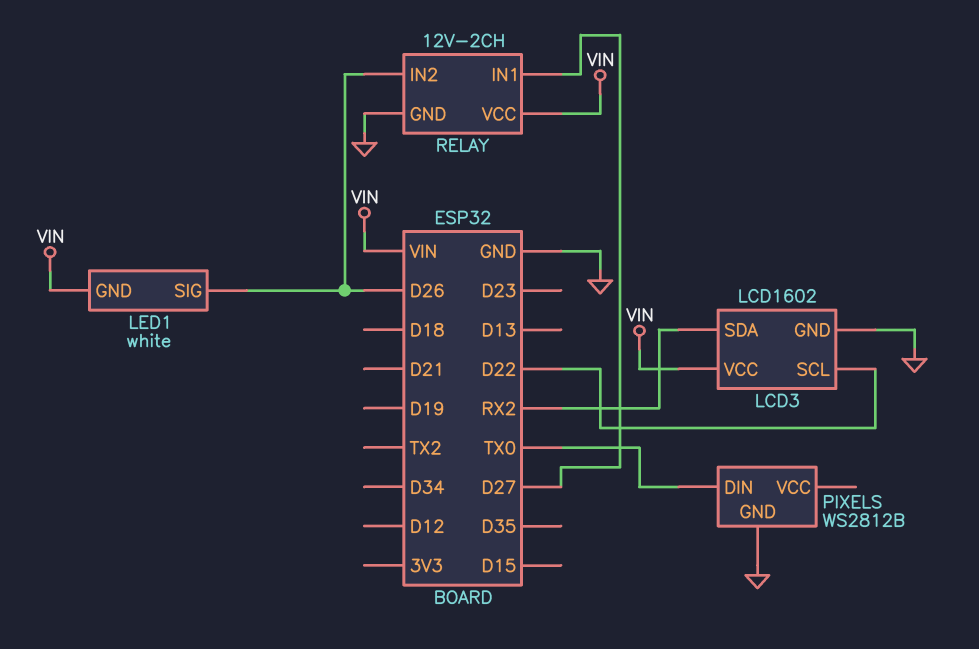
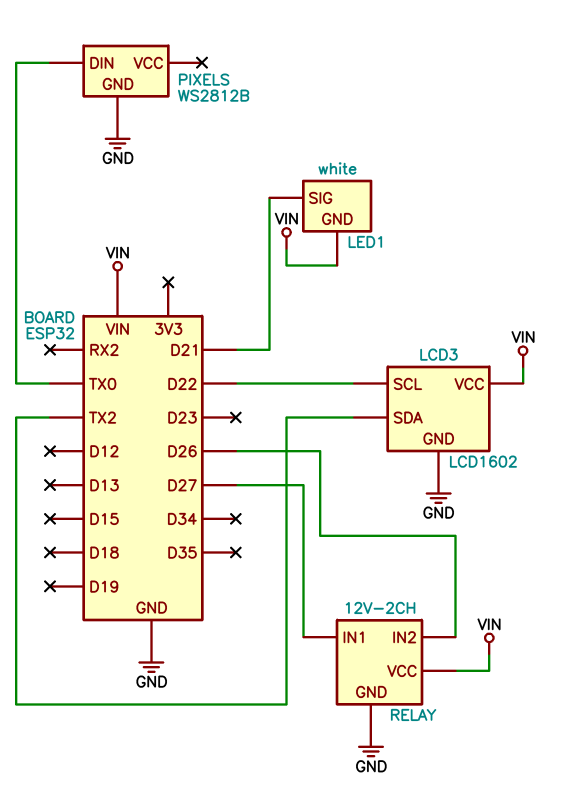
LCD3 pin SDA: RX2 -> TX2
LED1 pin SIG: D26 -> D21

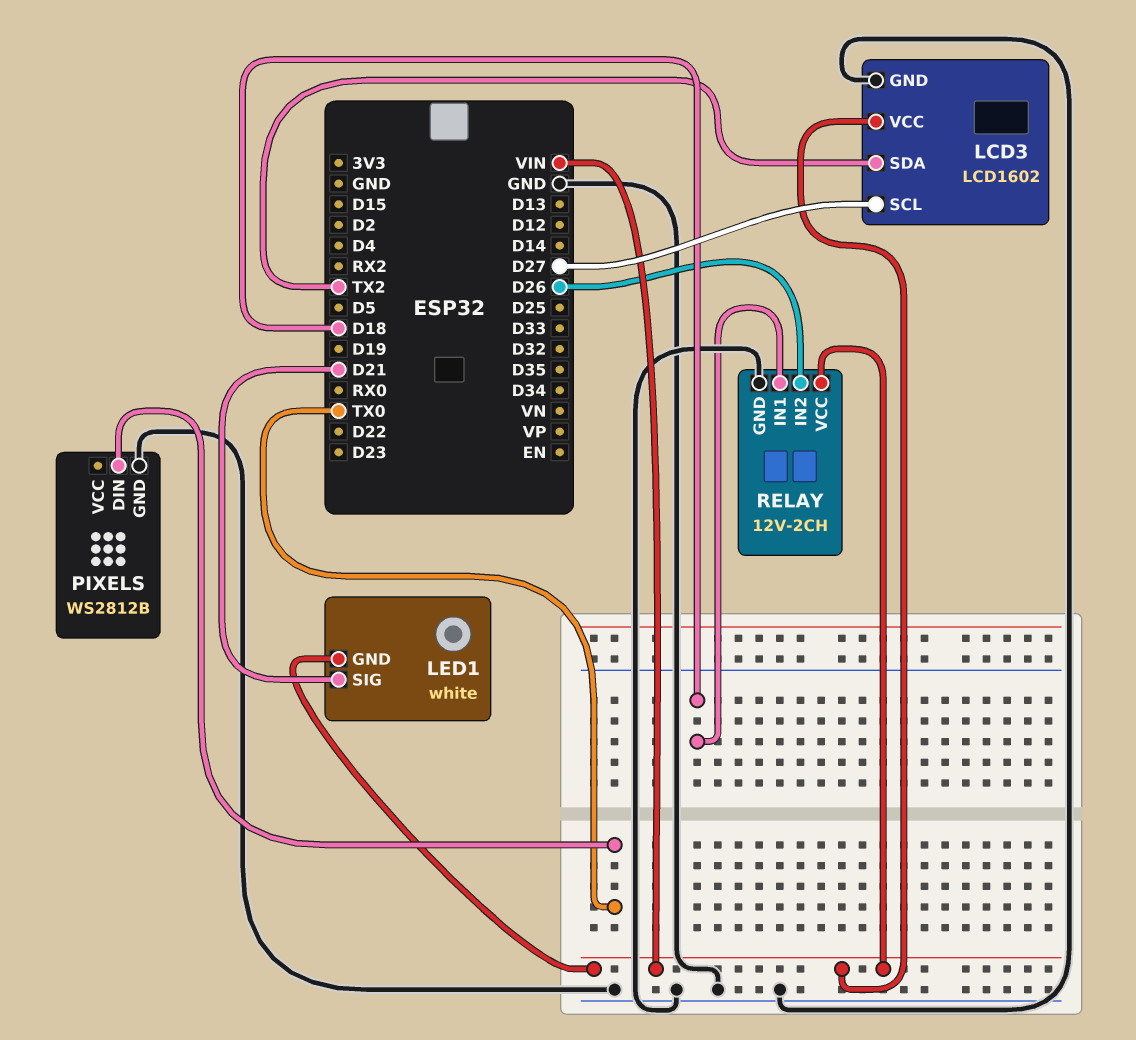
LCD3 pin SCL: D22 -> D27
RELAY pin IN1: D27 -> D18

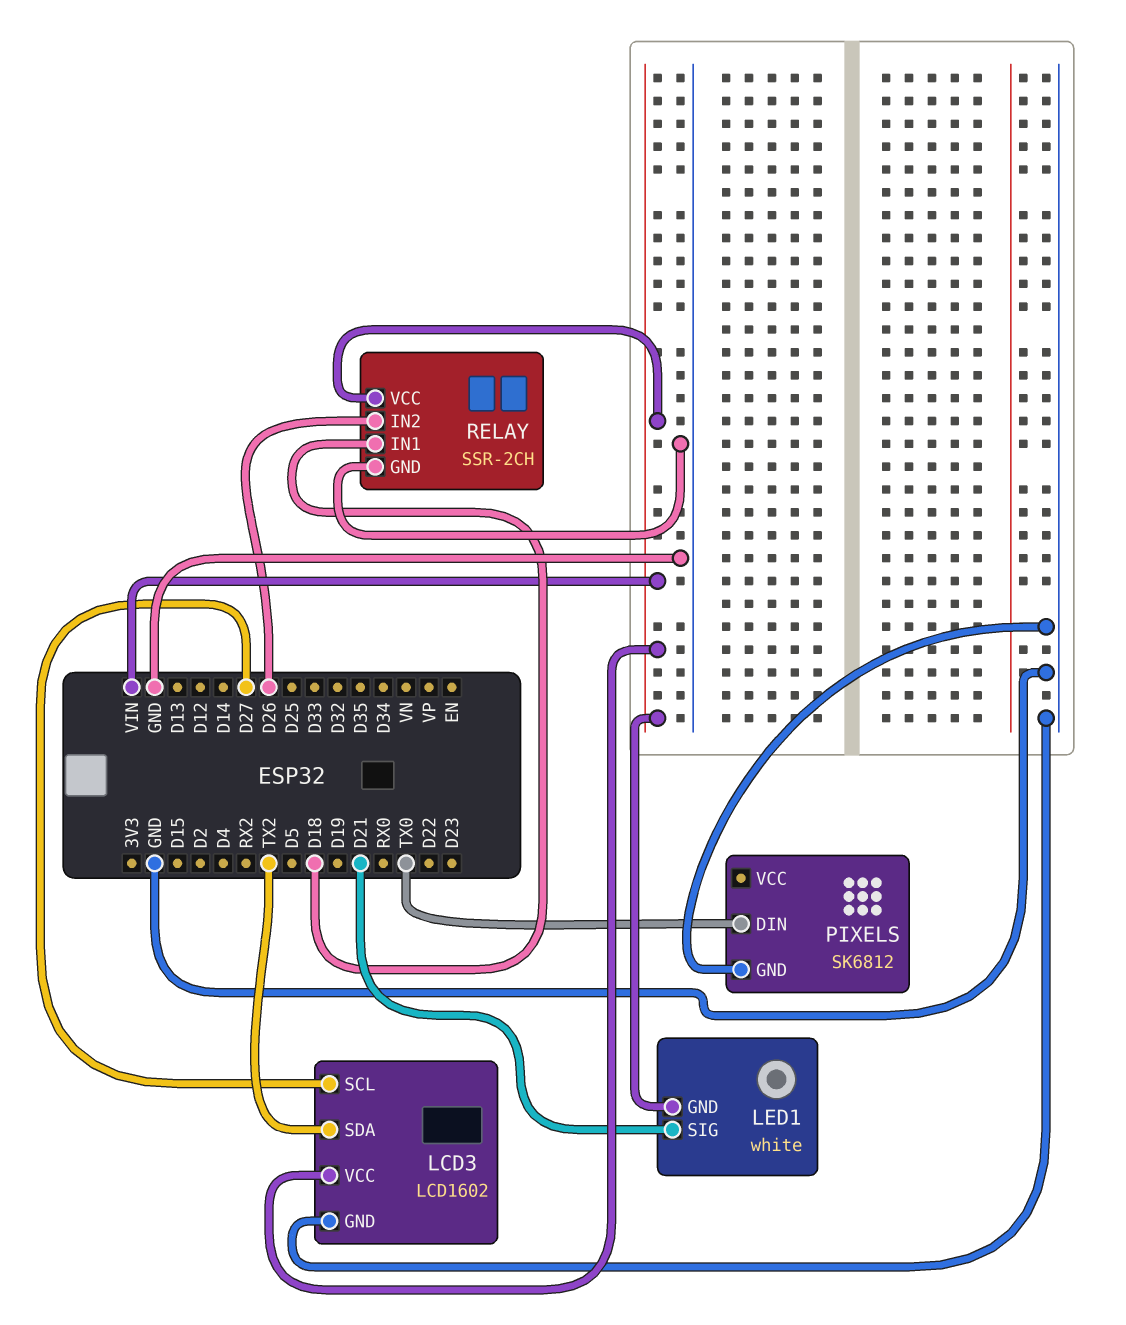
PIXELS: WS2812B -> SK6812
RELAY: 12V-2CH -> SSR-2CH

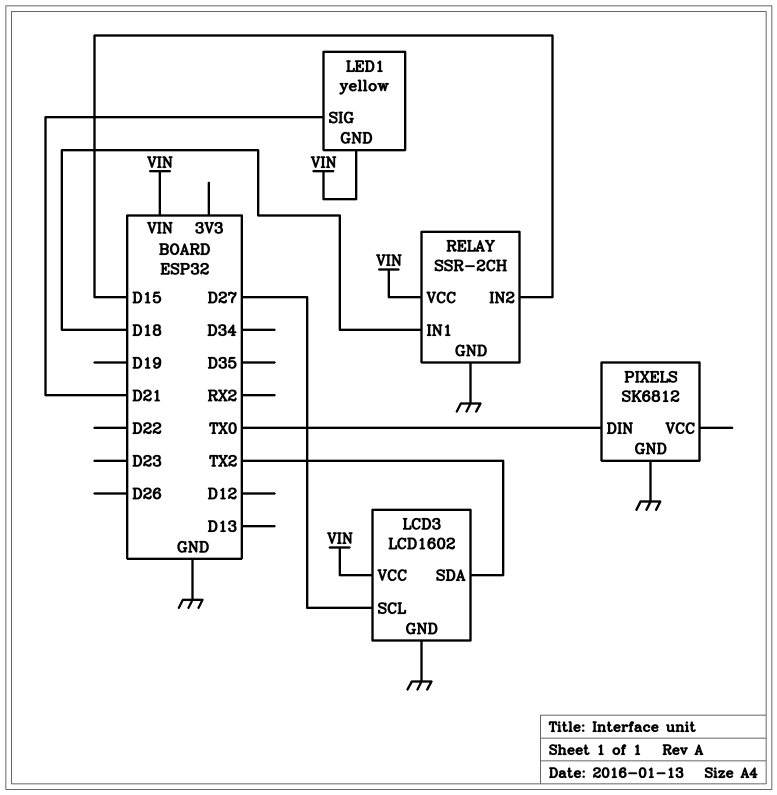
LED1: white -> yellow
RELAY pin IN2: D26 -> D15

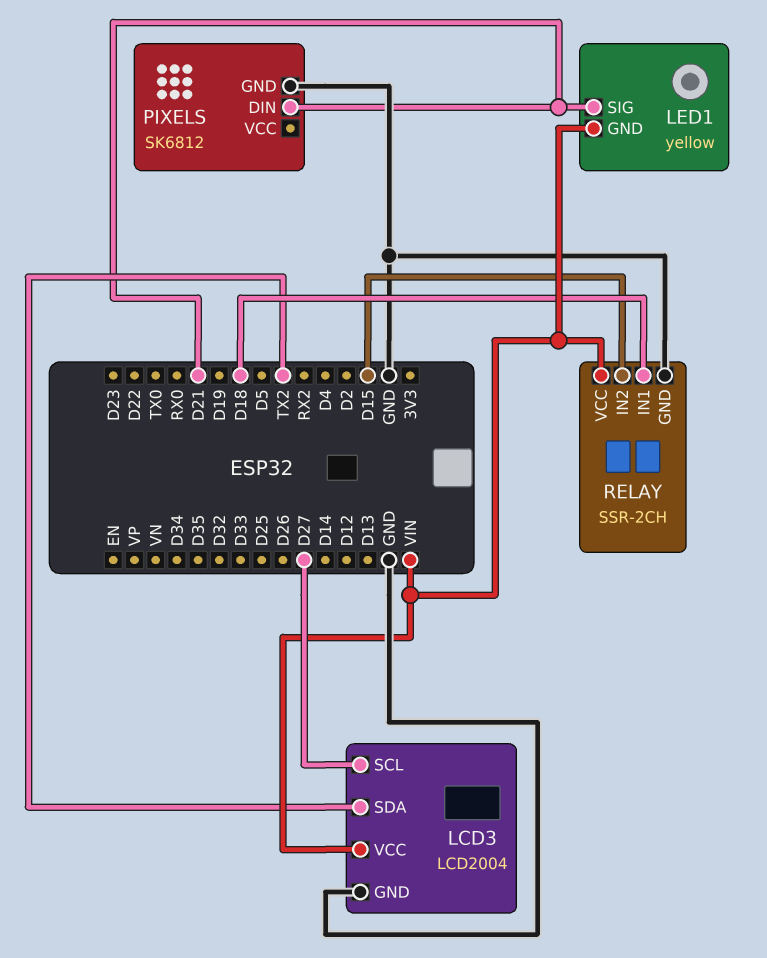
LCD3: LCD1602 -> LCD2004
PIXELS pin DIN: TX0 -> D21

